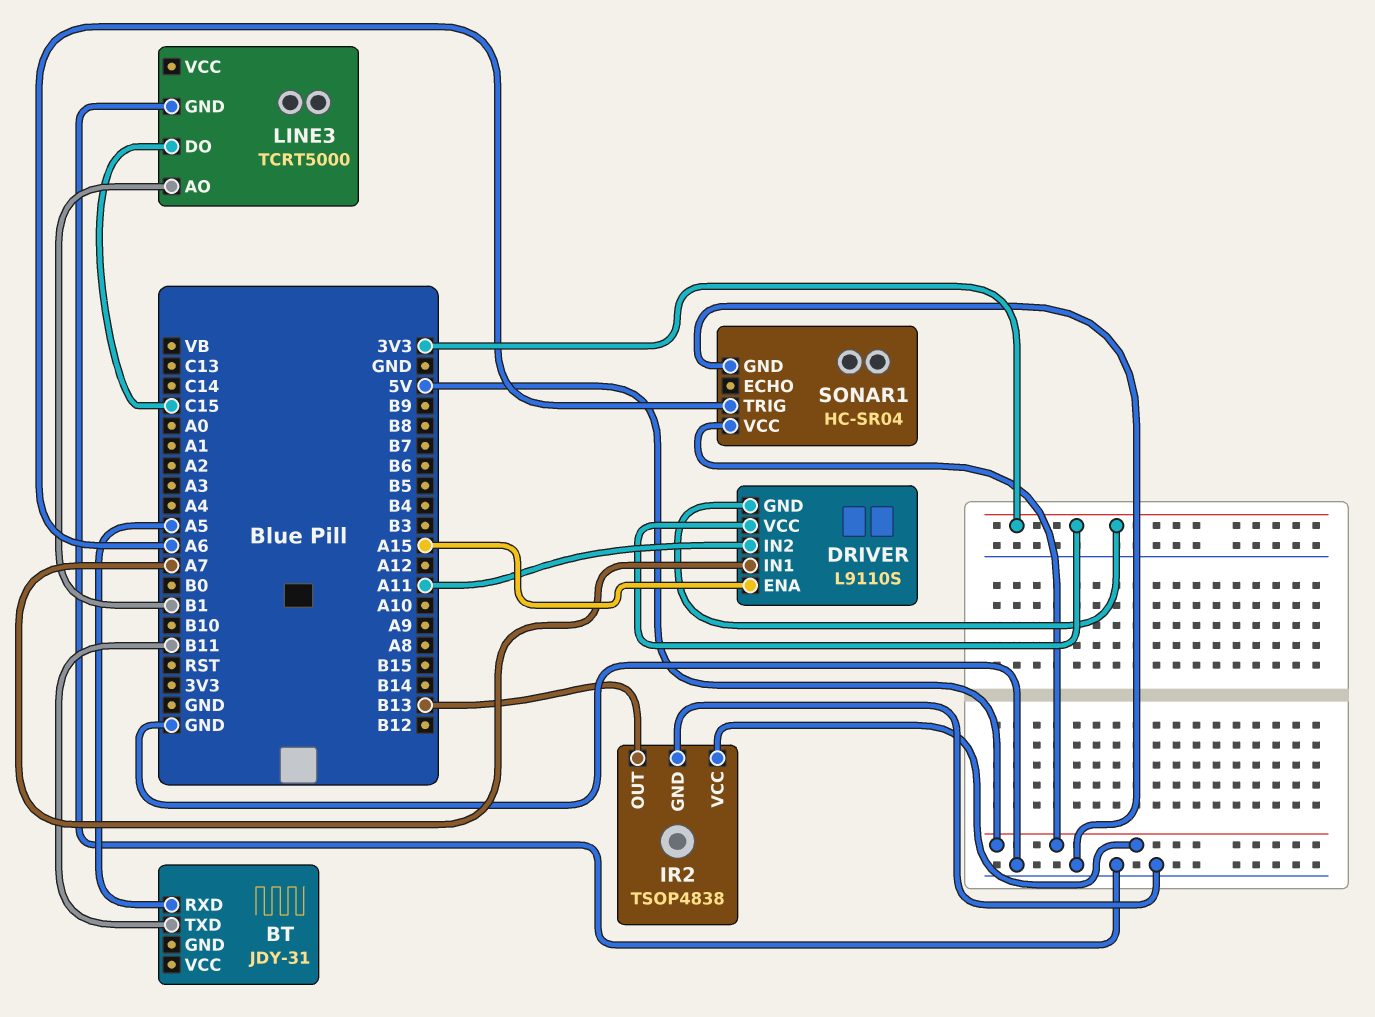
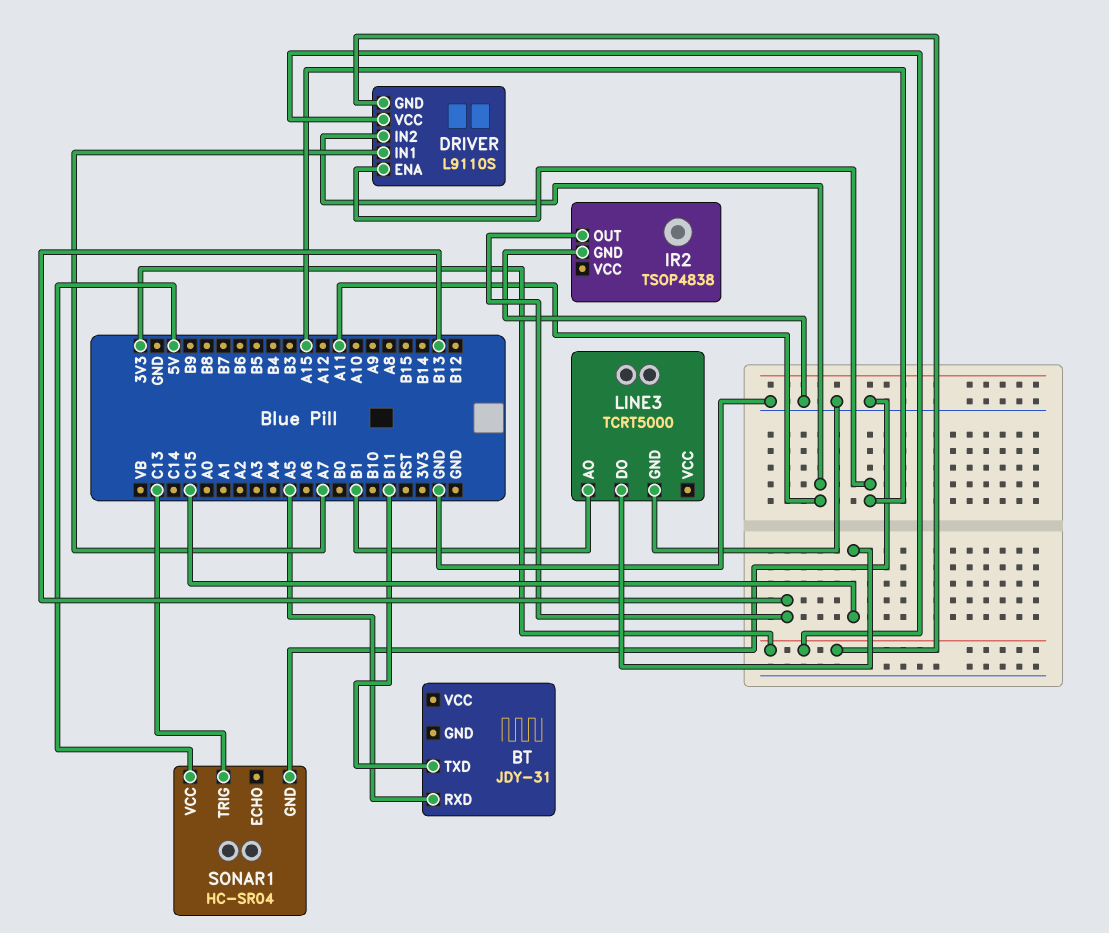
IR2 pin VCC: 5V -> none
SONAR1 pin TRIG: A6 -> C13

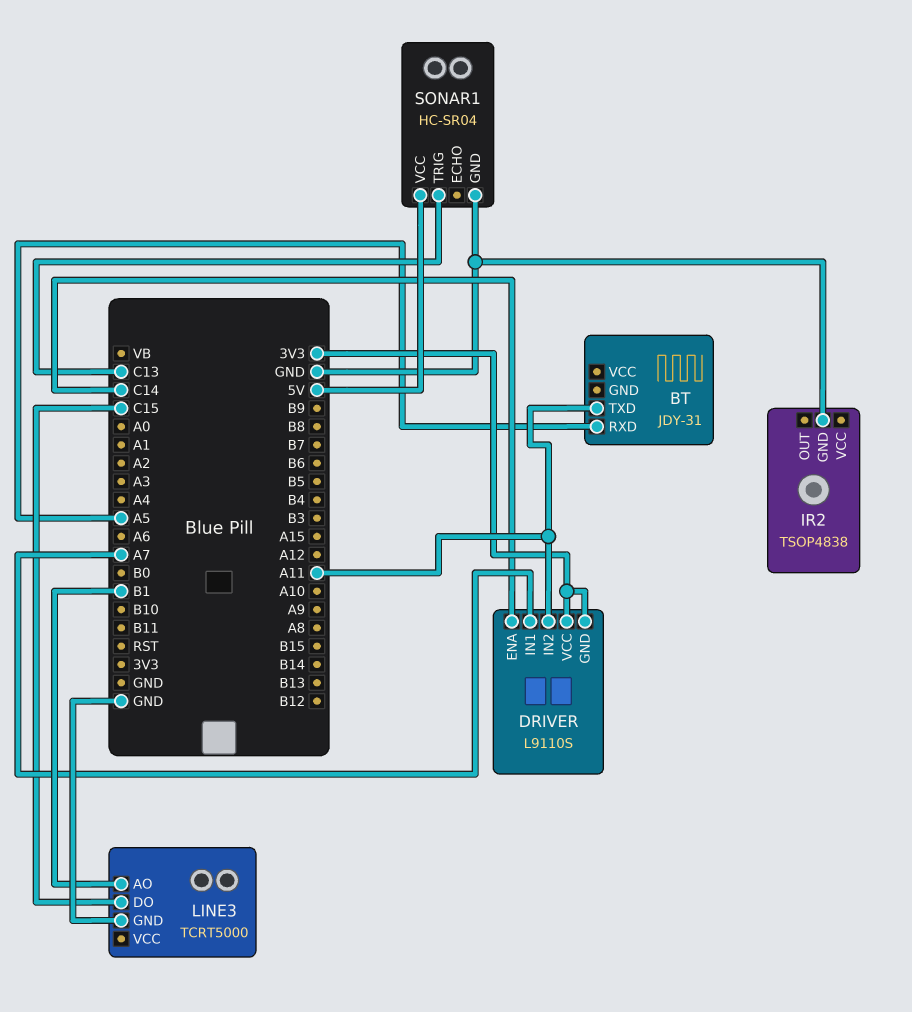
BT pin TXD: B11 -> A11
DRIVER pin ENA: A15 -> C14
IR2 pin OUT: B13 -> none

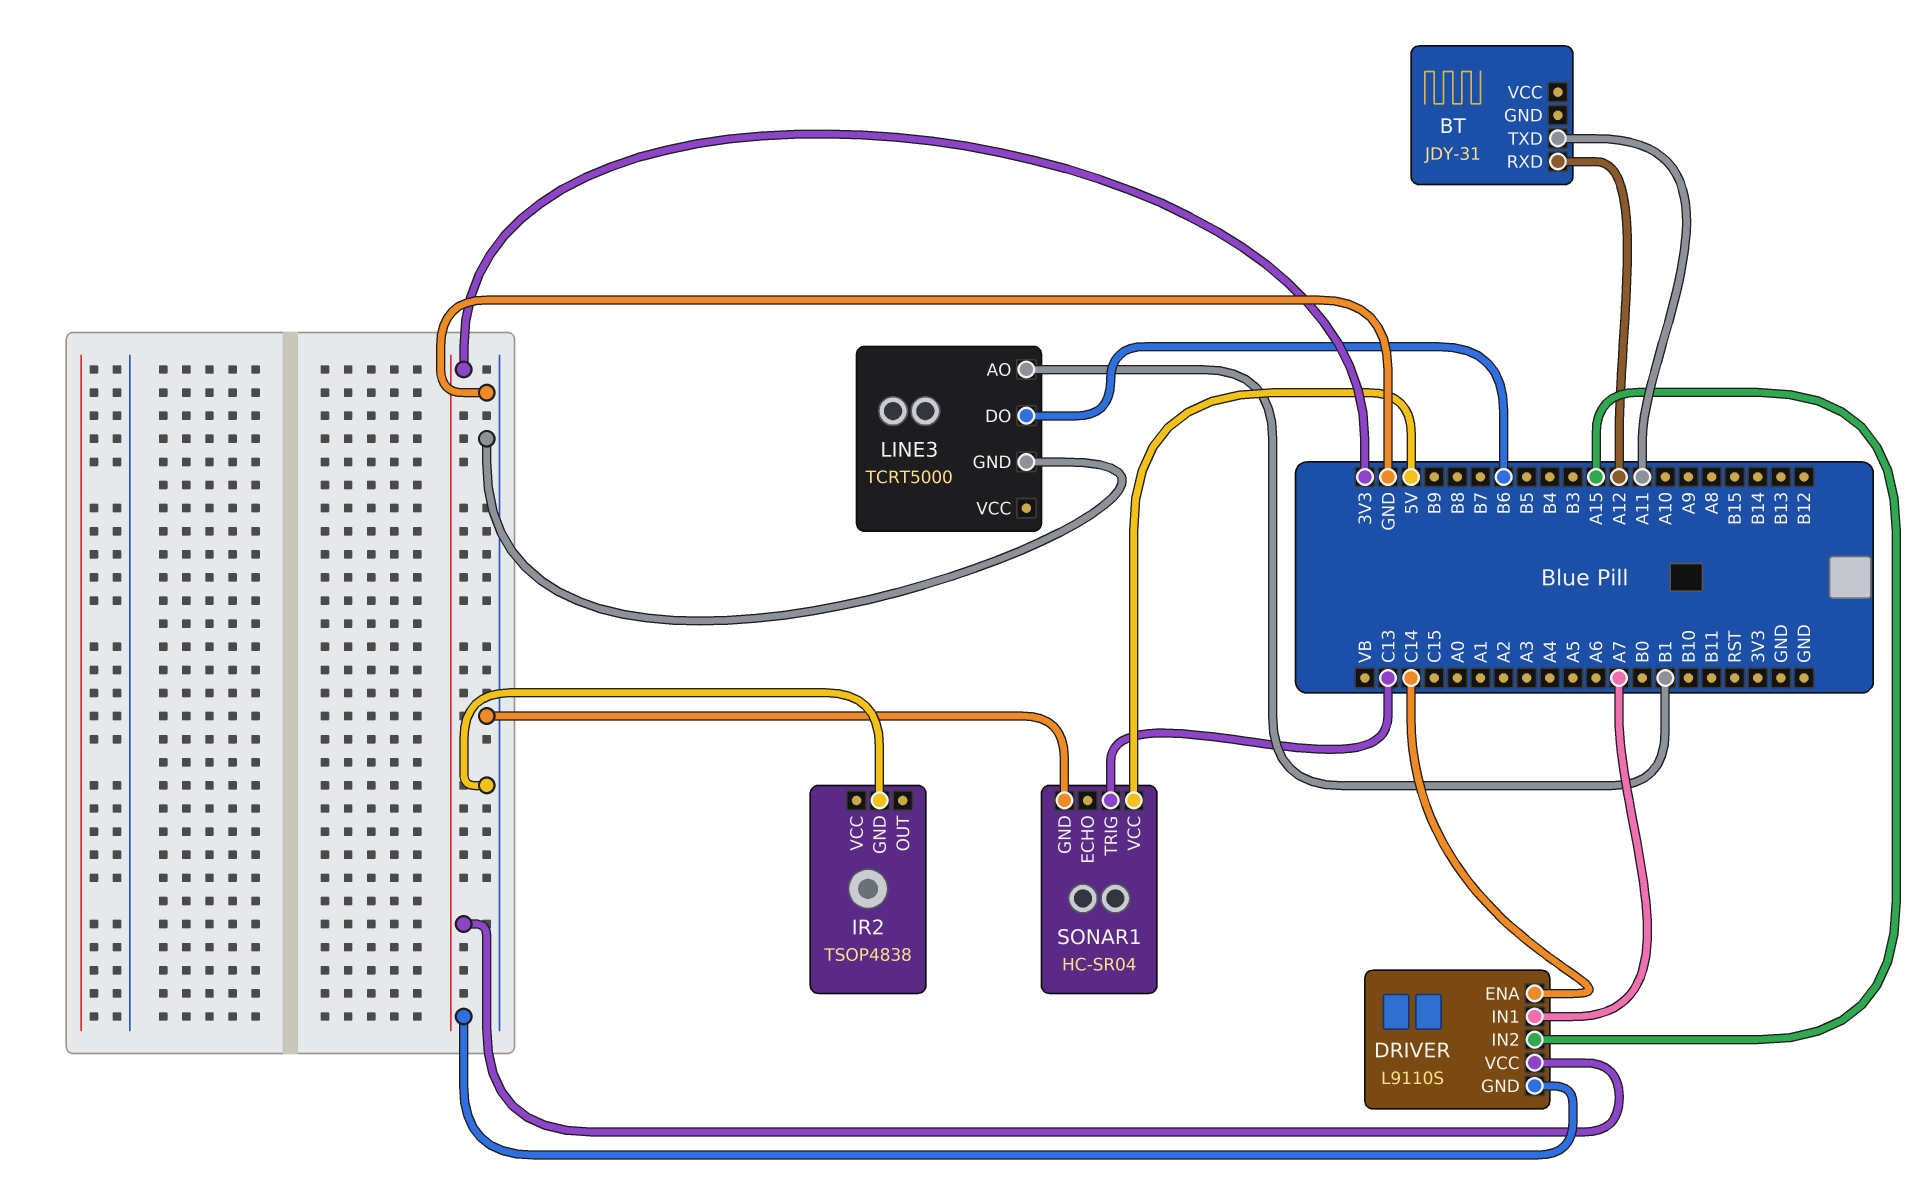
BT pin RXD: A5 -> A12
DRIVER pin IN2: A11 -> A15
LINE3 pin DO: C15 -> B6

